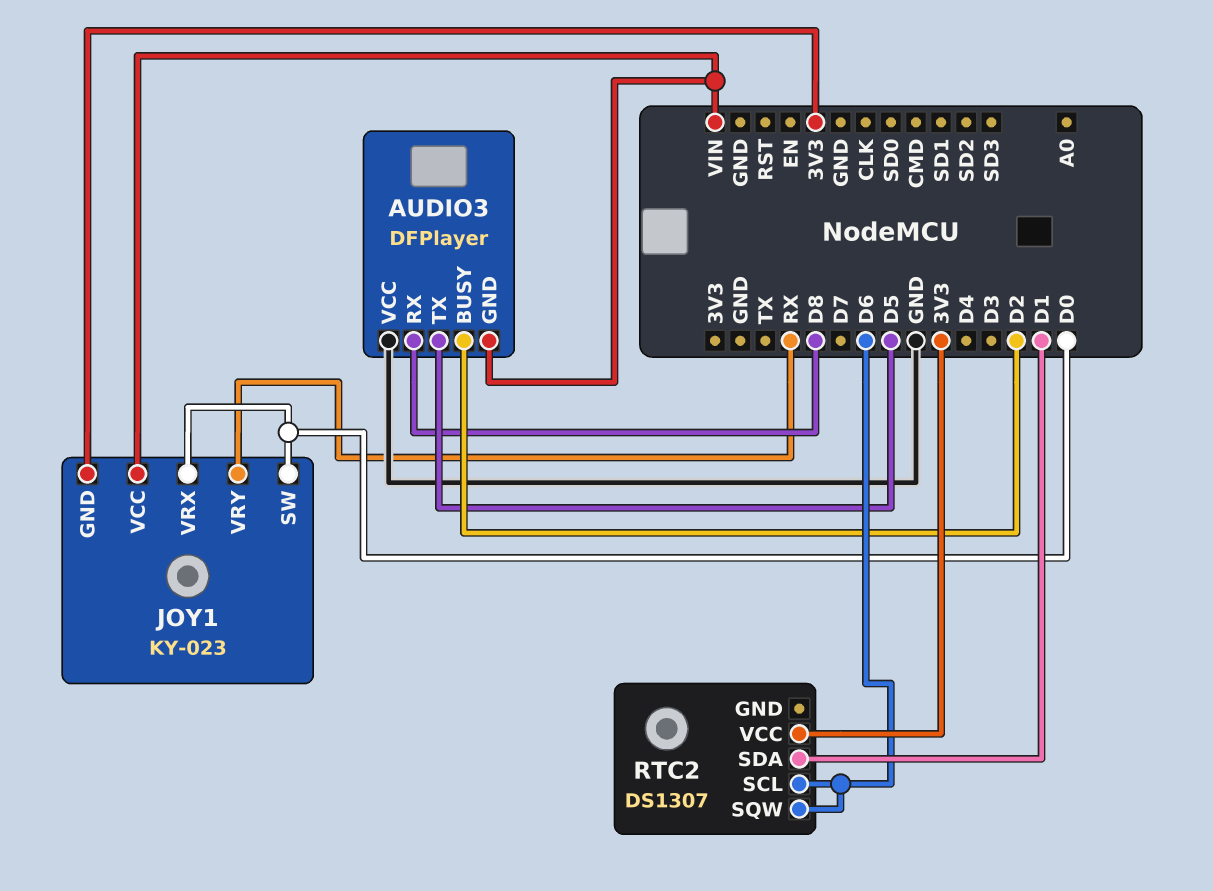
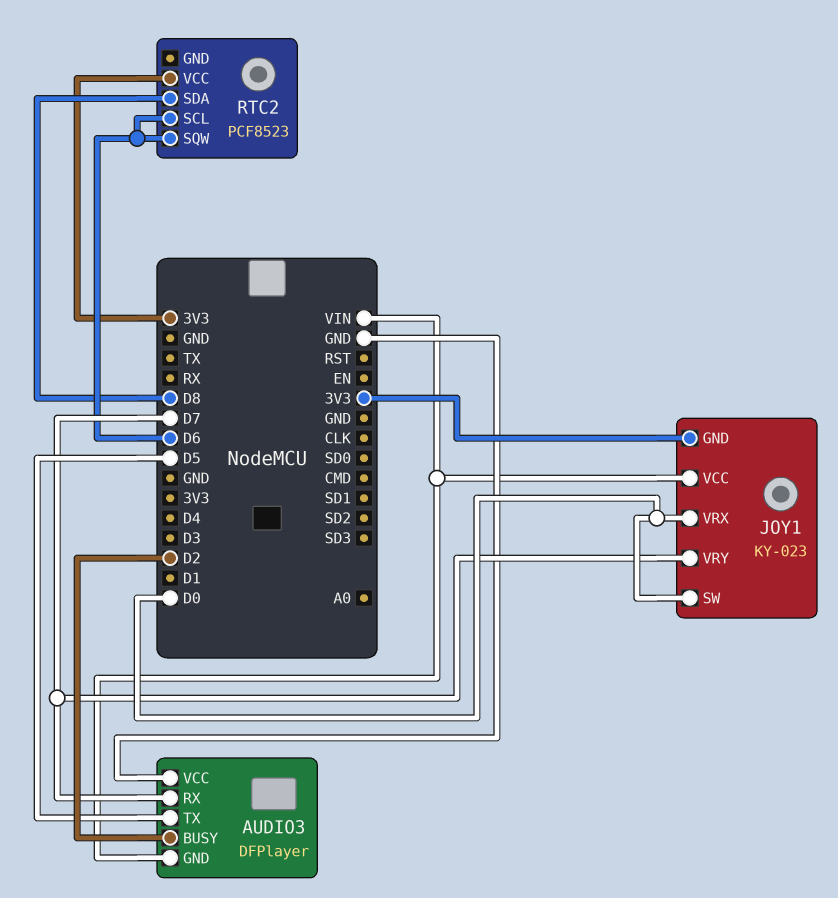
AUDIO3 pin RX: D8 -> D7
JOY1 pin VRY: RX -> D7
RTC2: DS1307 -> PCF8523
RTC2 pin SDA: D1 -> D8

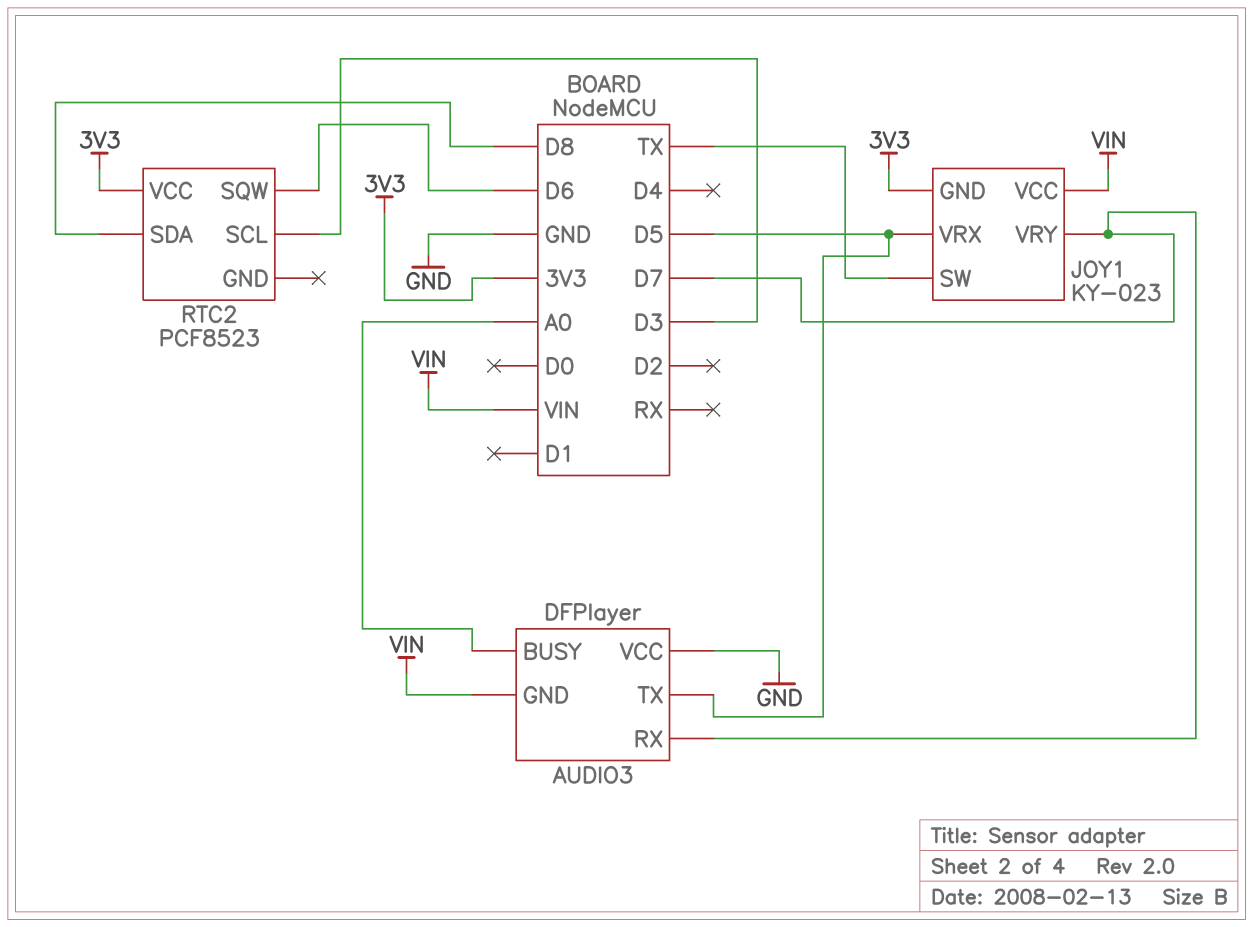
AUDIO3 pin BUSY: D2 -> A0
JOY1 pin SW: D0 -> TX
JOY1 pin VRX: D0 -> D5
RTC2 pin SCL: D6 -> D3

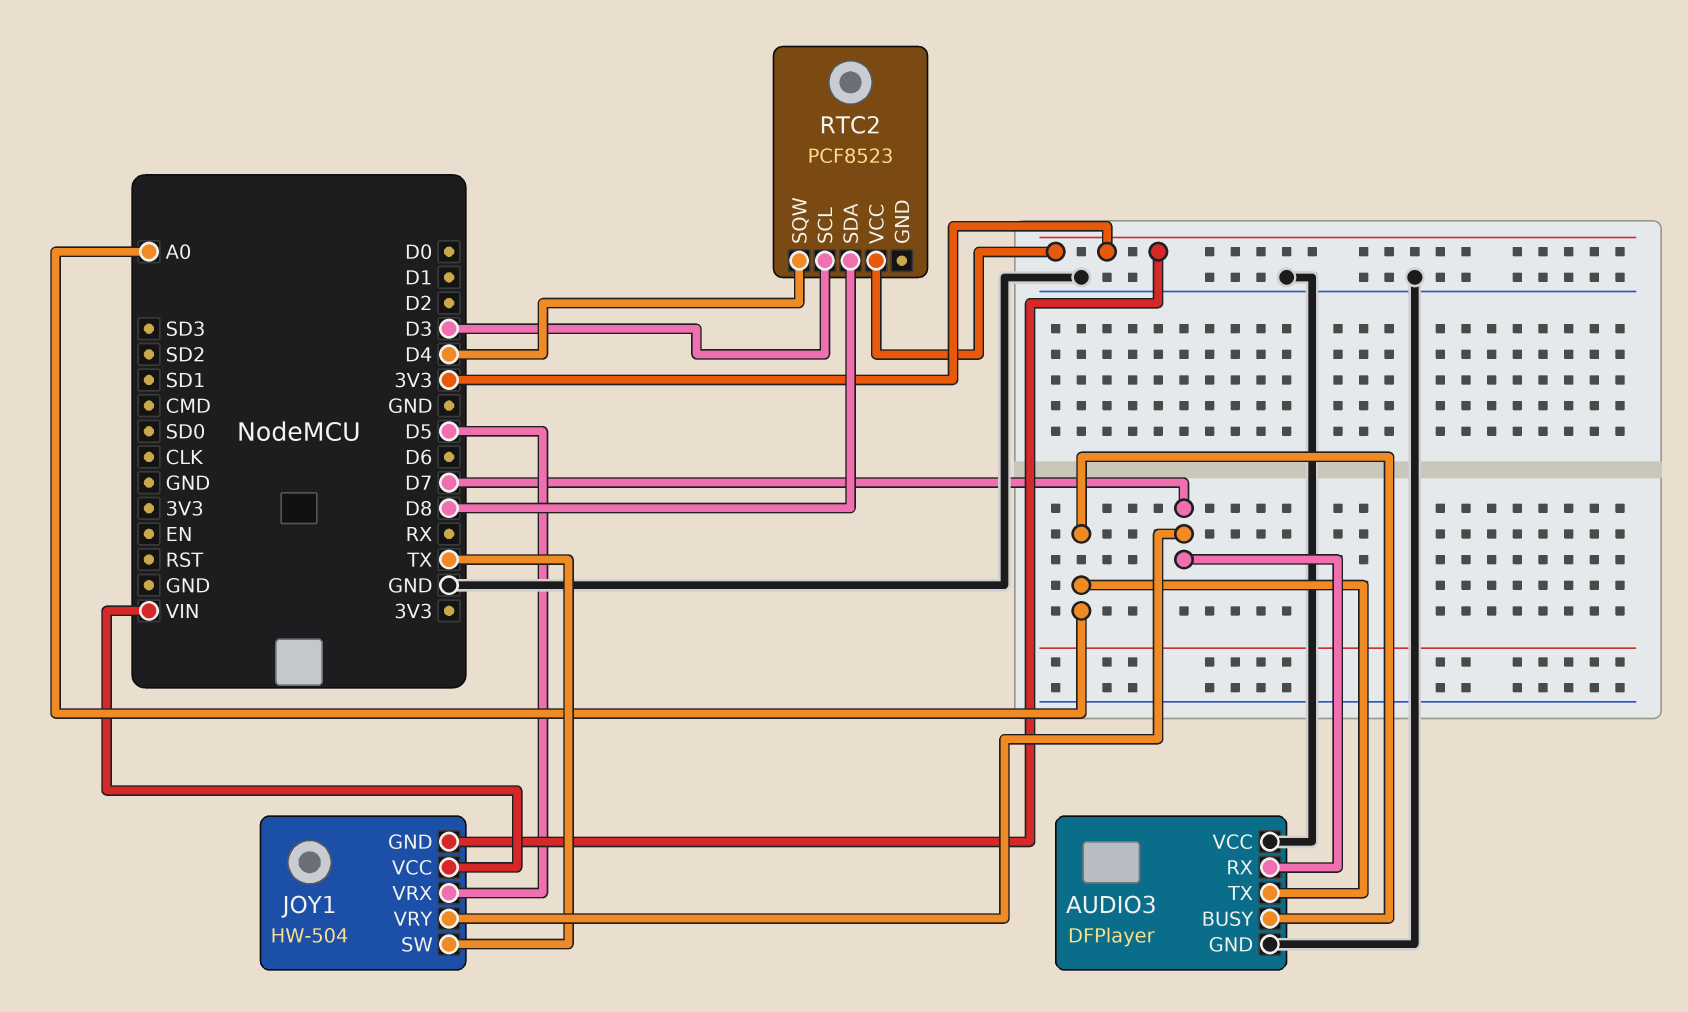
AUDIO3 pin GND: VIN -> GND
AUDIO3 pin TX: D5 -> A0
JOY1: KY-023 -> HW-504
RTC2 pin SQW: D6 -> D4

